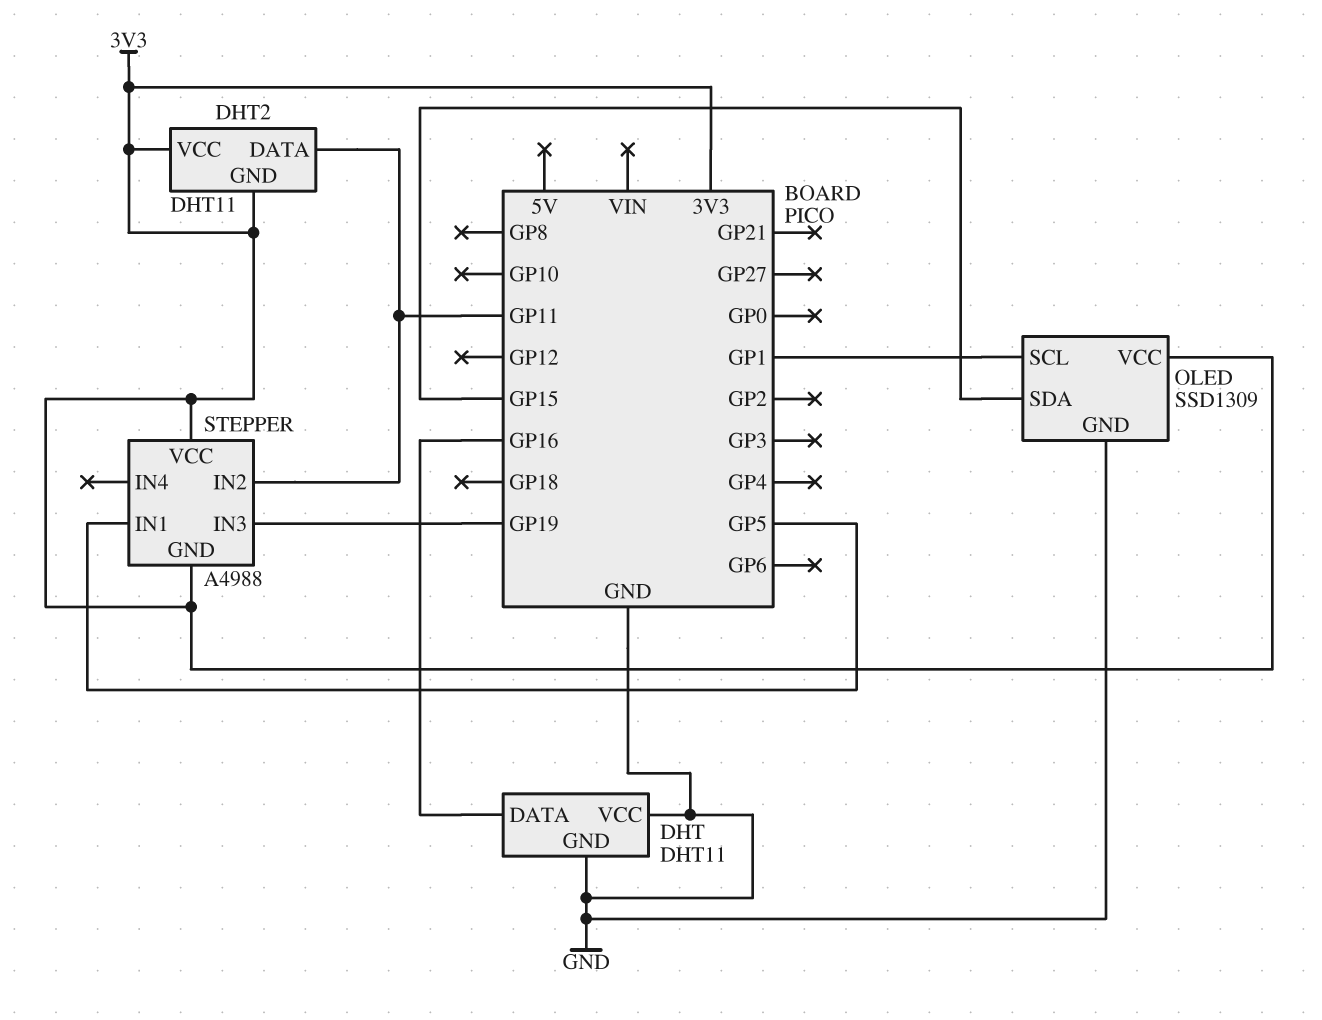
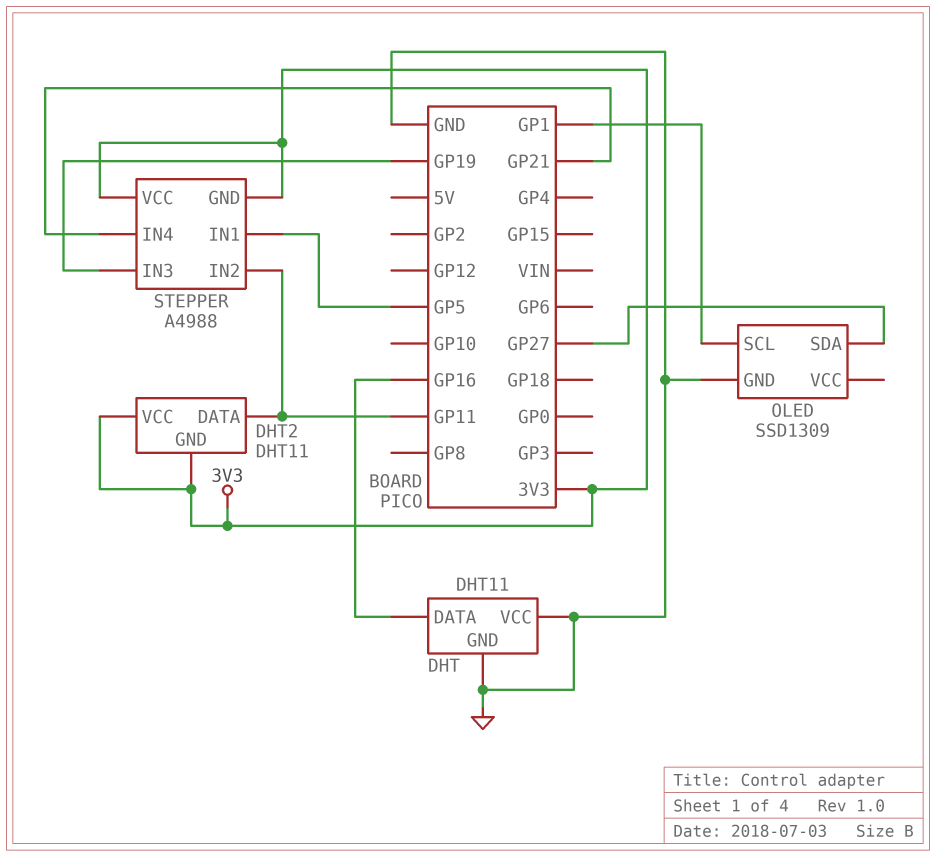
OLED pin SDA: GP15 -> GP27
OLED pin VCC: 3V3 -> none
STEPPER pin IN4: none -> GP21

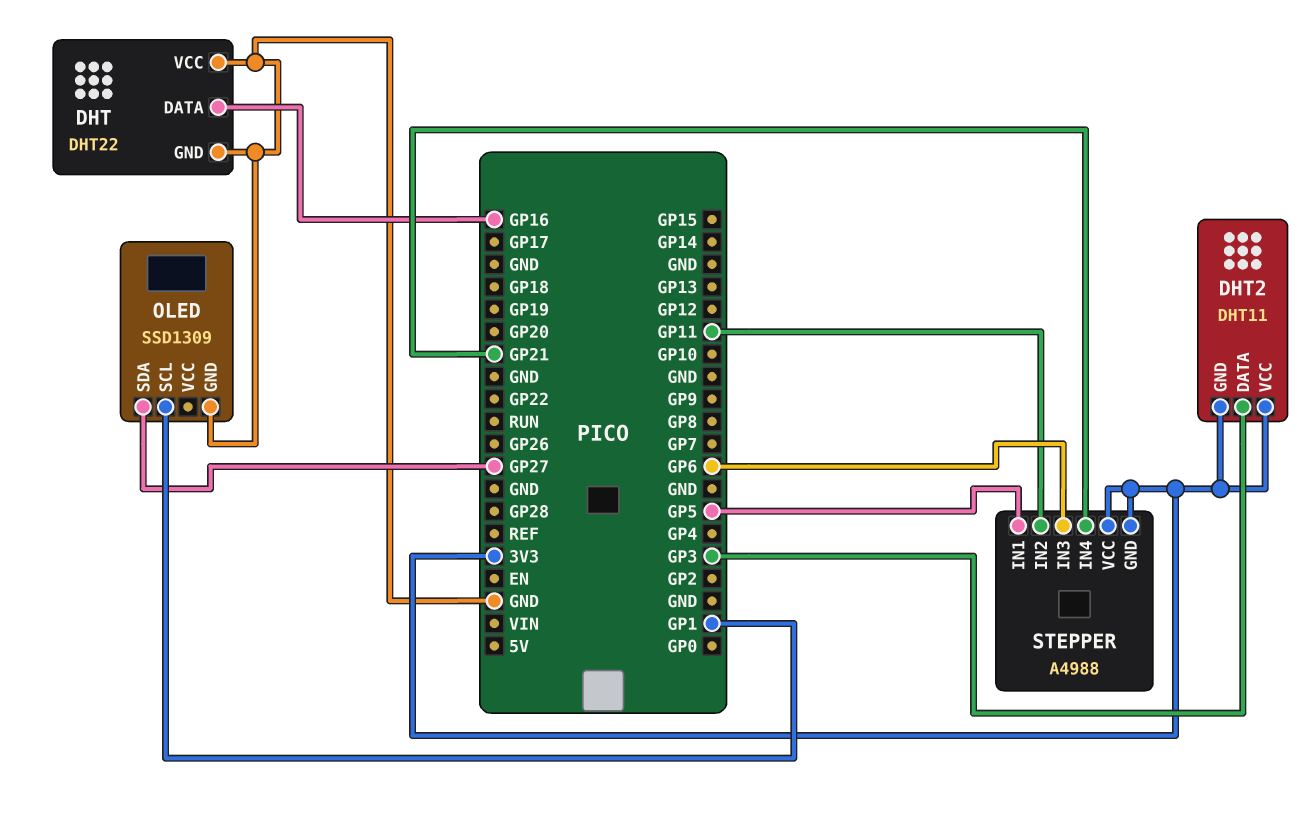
DHT: DHT11 -> DHT22
DHT2 pin DATA: GP11 -> GP3
STEPPER pin IN3: GP19 -> GP6

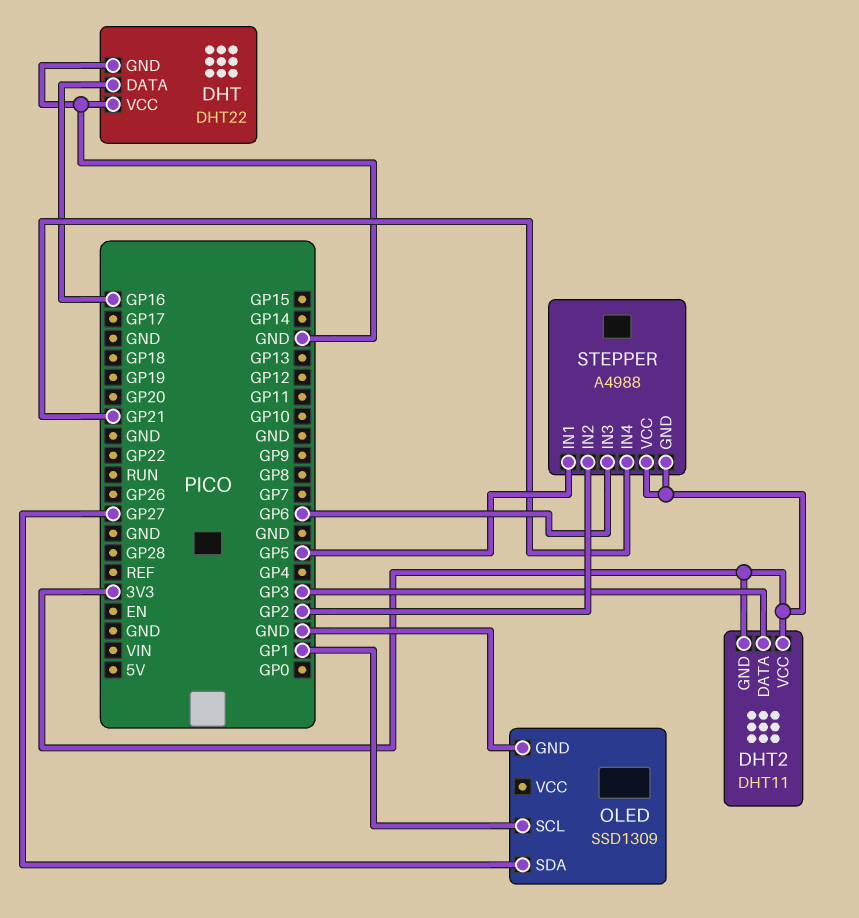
STEPPER pin IN2: GP11 -> GP2

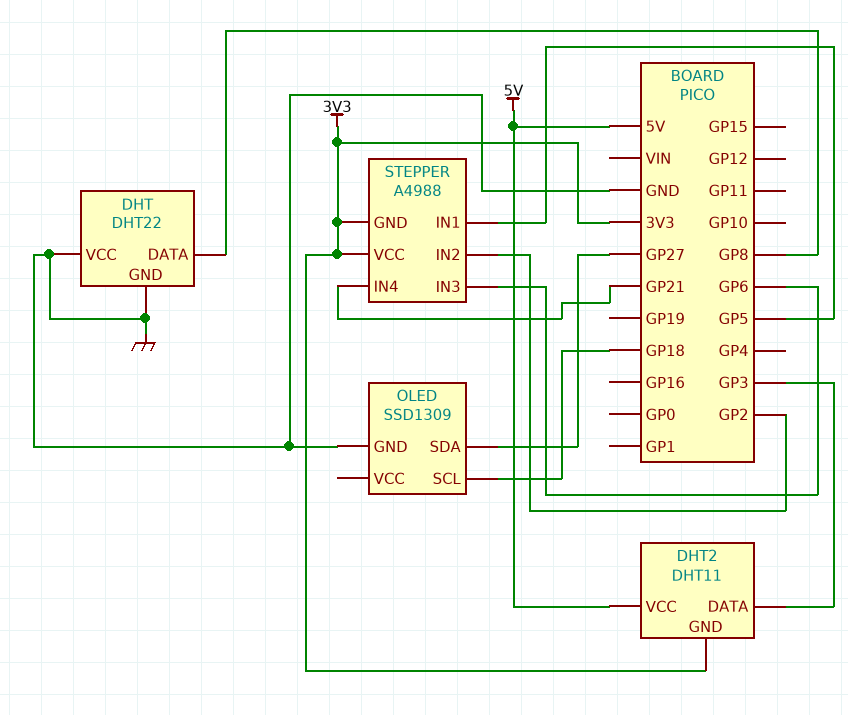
DHT pin DATA: GP16 -> GP8
DHT2 pin VCC: 3V3 -> 5V
OLED pin SCL: GP1 -> GP18

